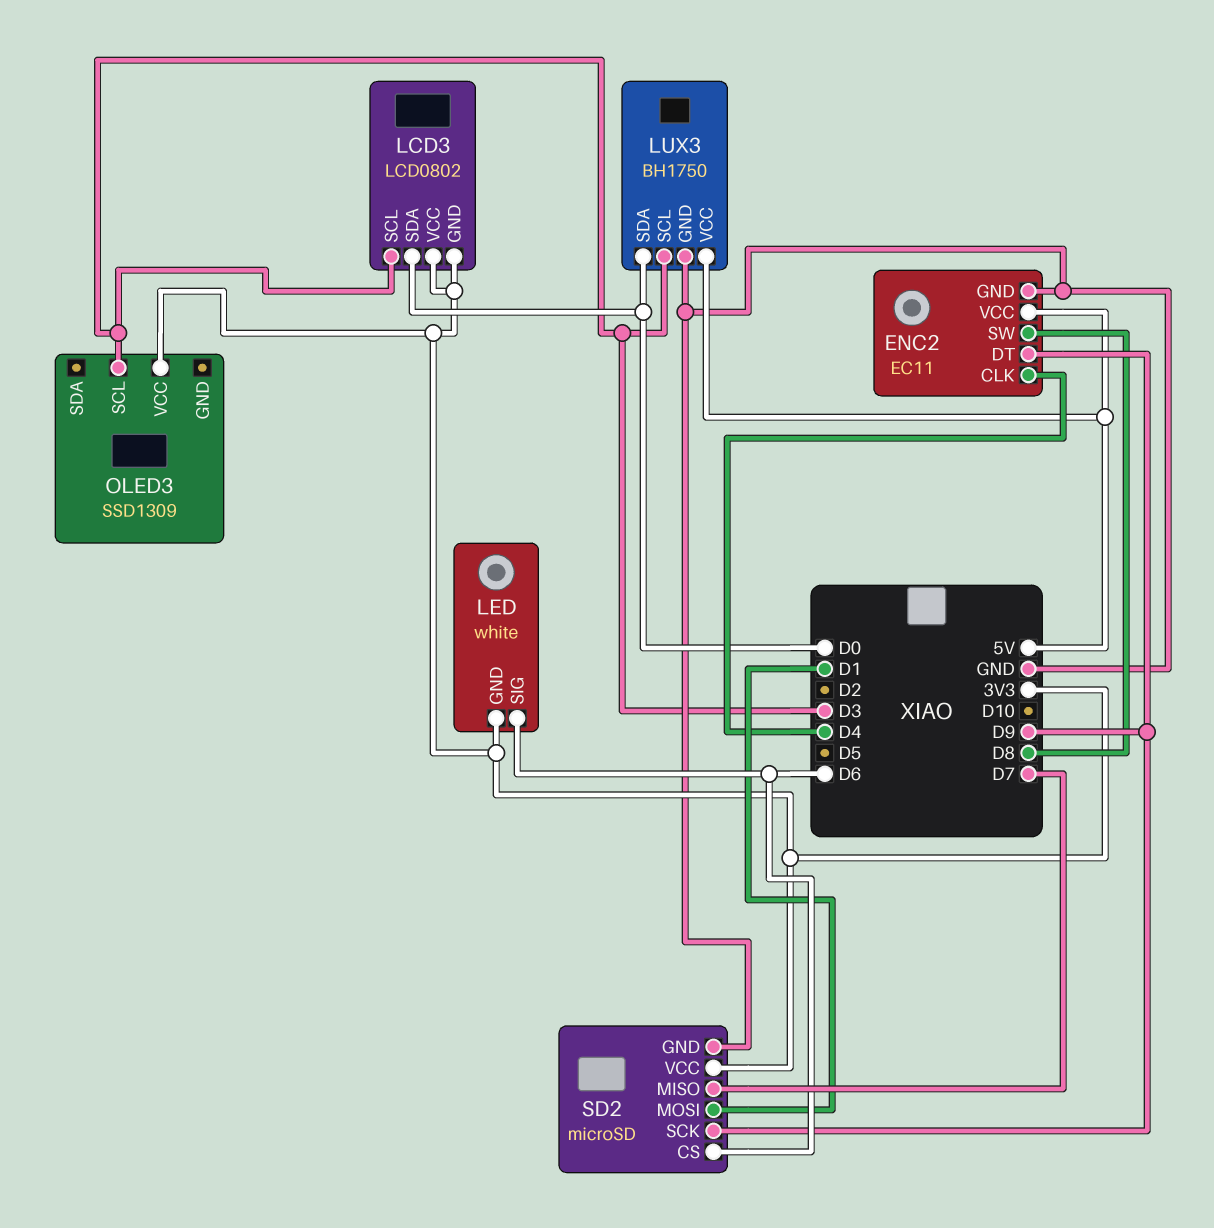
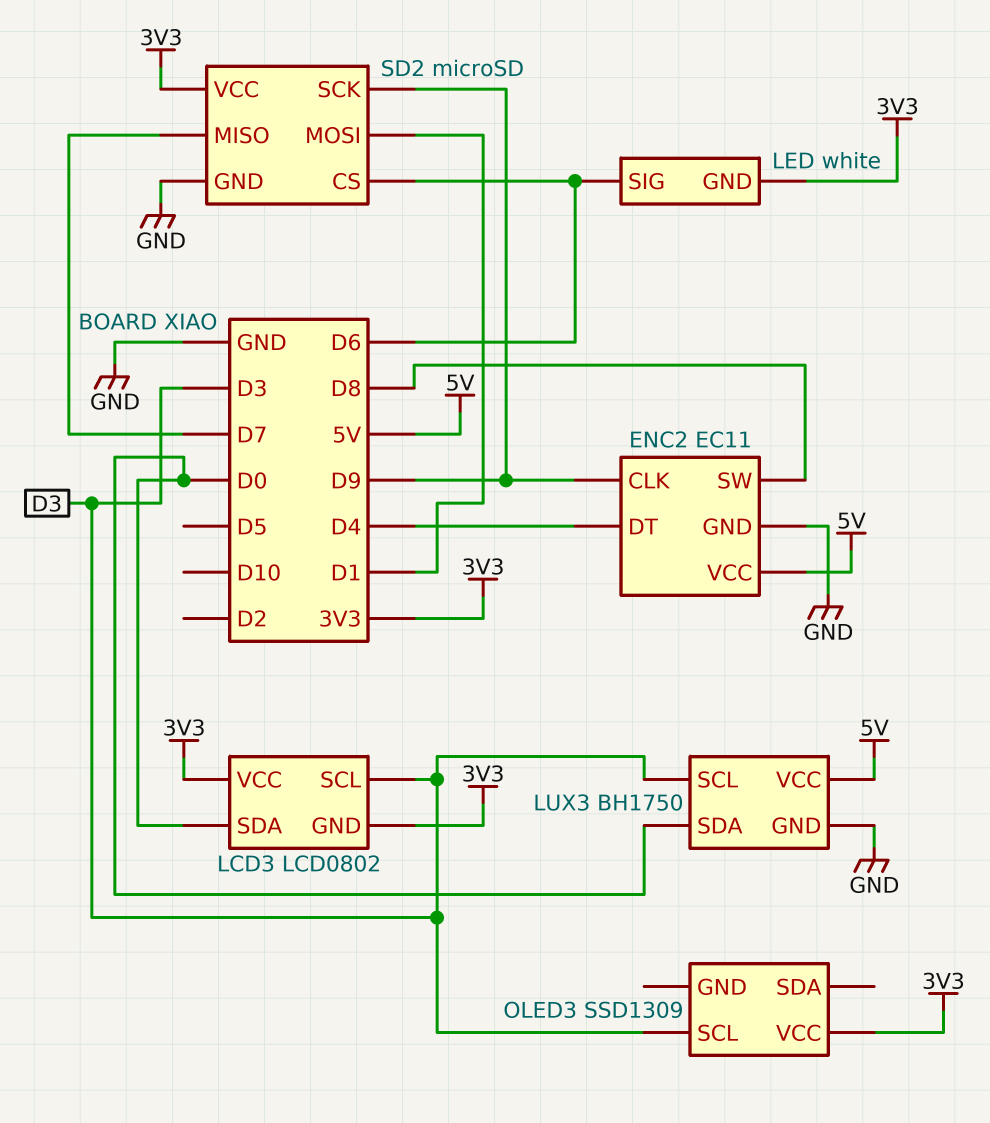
ENC2 pin CLK: D4 -> D9
ENC2 pin DT: D9 -> D4

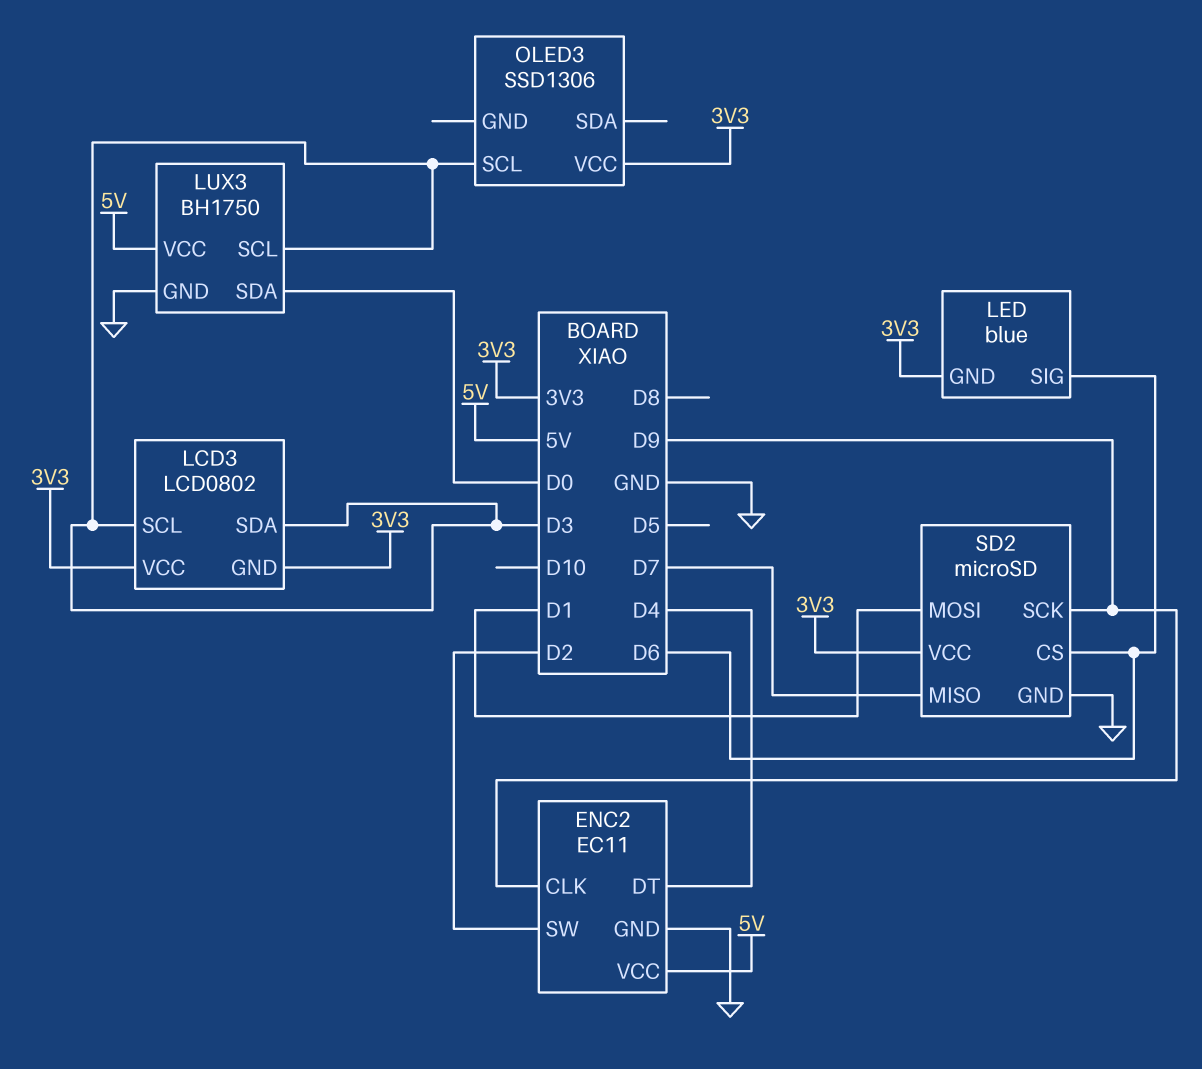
ENC2 pin SW: D8 -> D2
LCD3 pin SDA: D0 -> D3
LED: white -> blue
OLED3: SSD1309 -> SSD1306

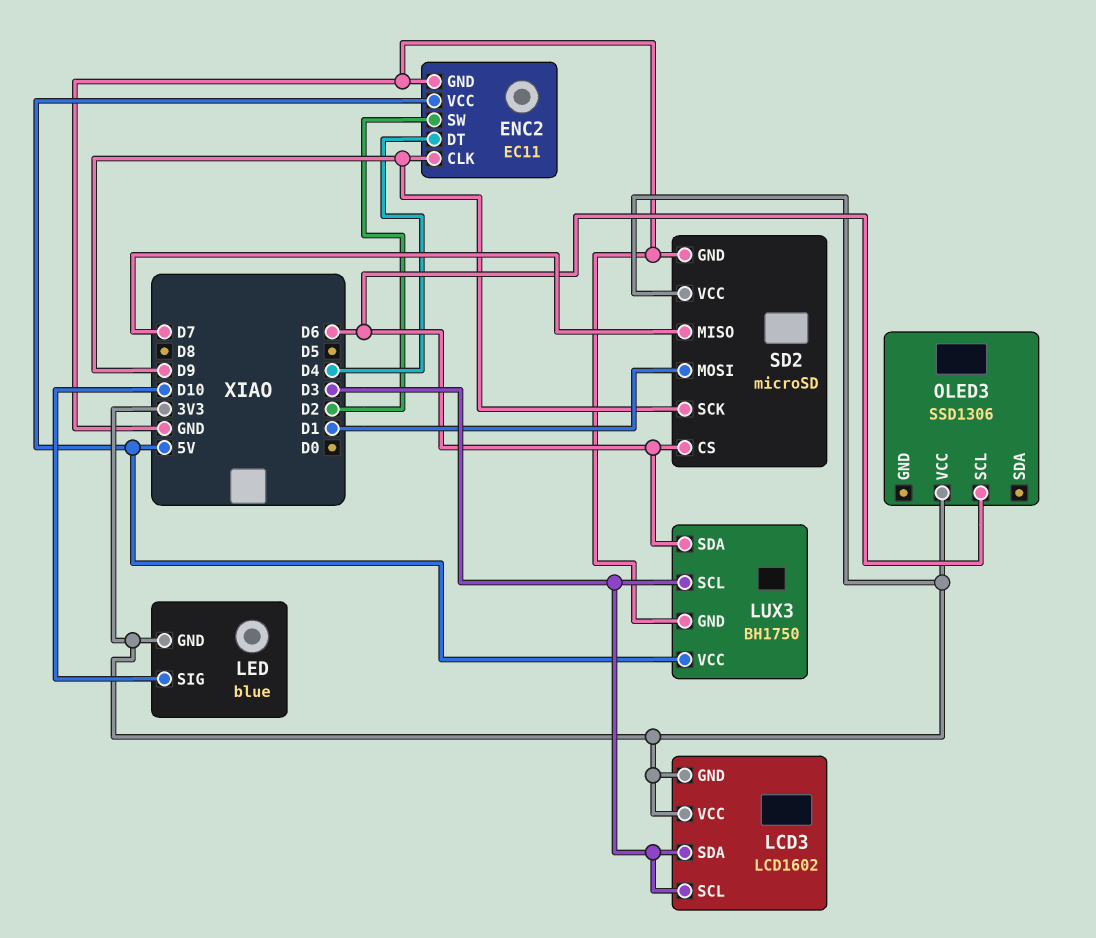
LCD3: LCD0802 -> LCD1602
LED pin SIG: D6 -> D10
LUX3 pin SDA: D0 -> D6
OLED3 pin SCL: D3 -> D6

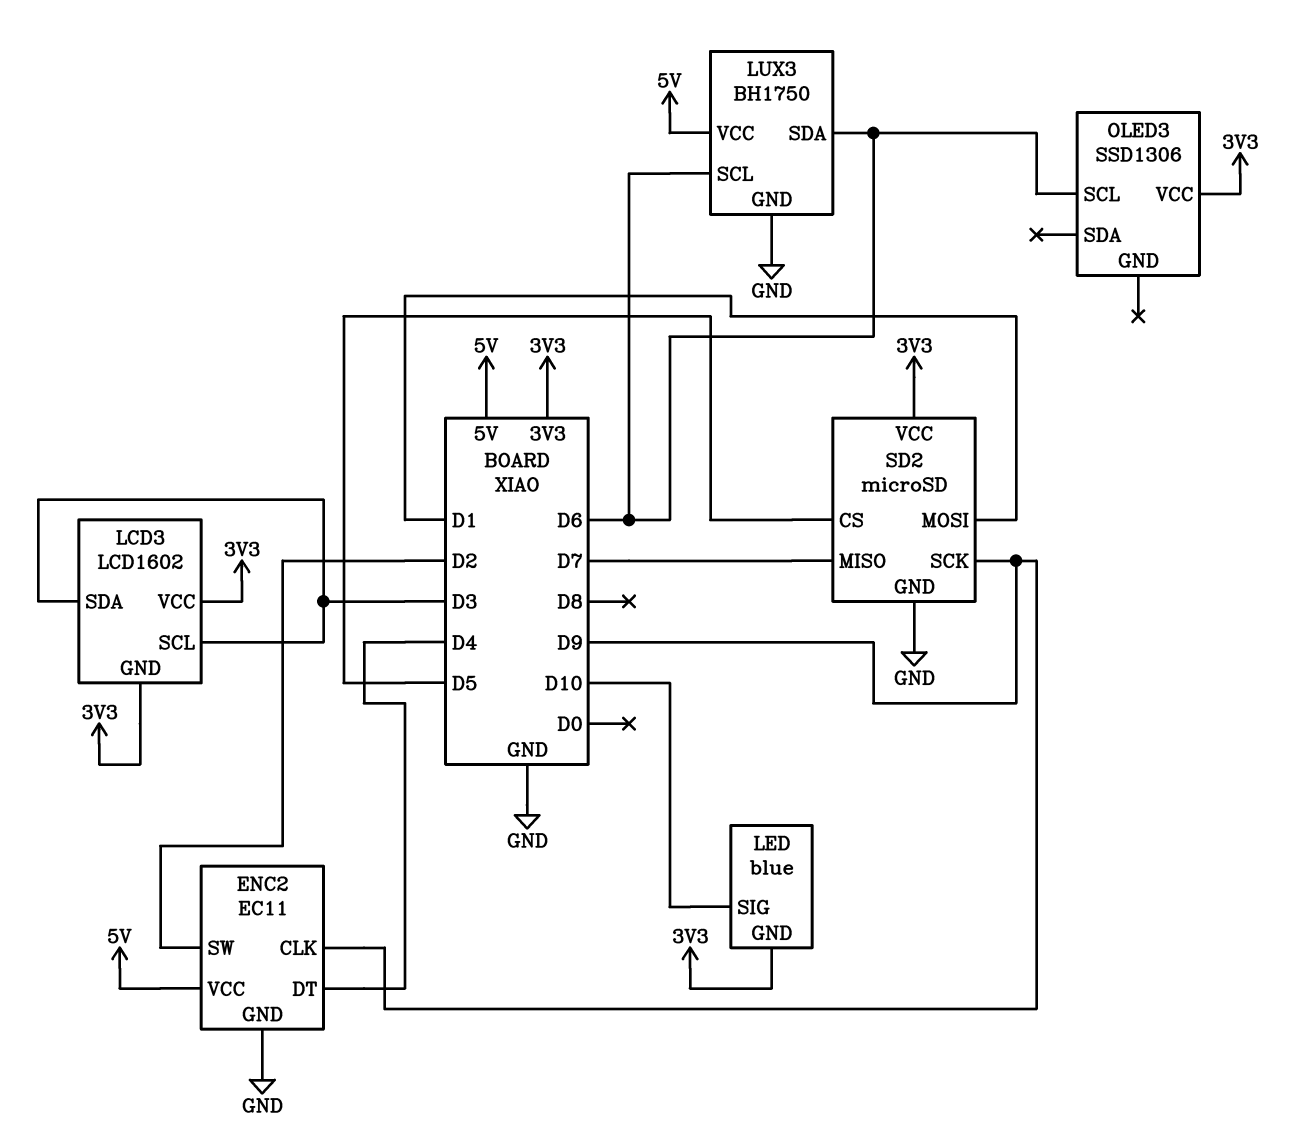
LUX3 pin SCL: D3 -> D6
SD2 pin CS: D6 -> D5

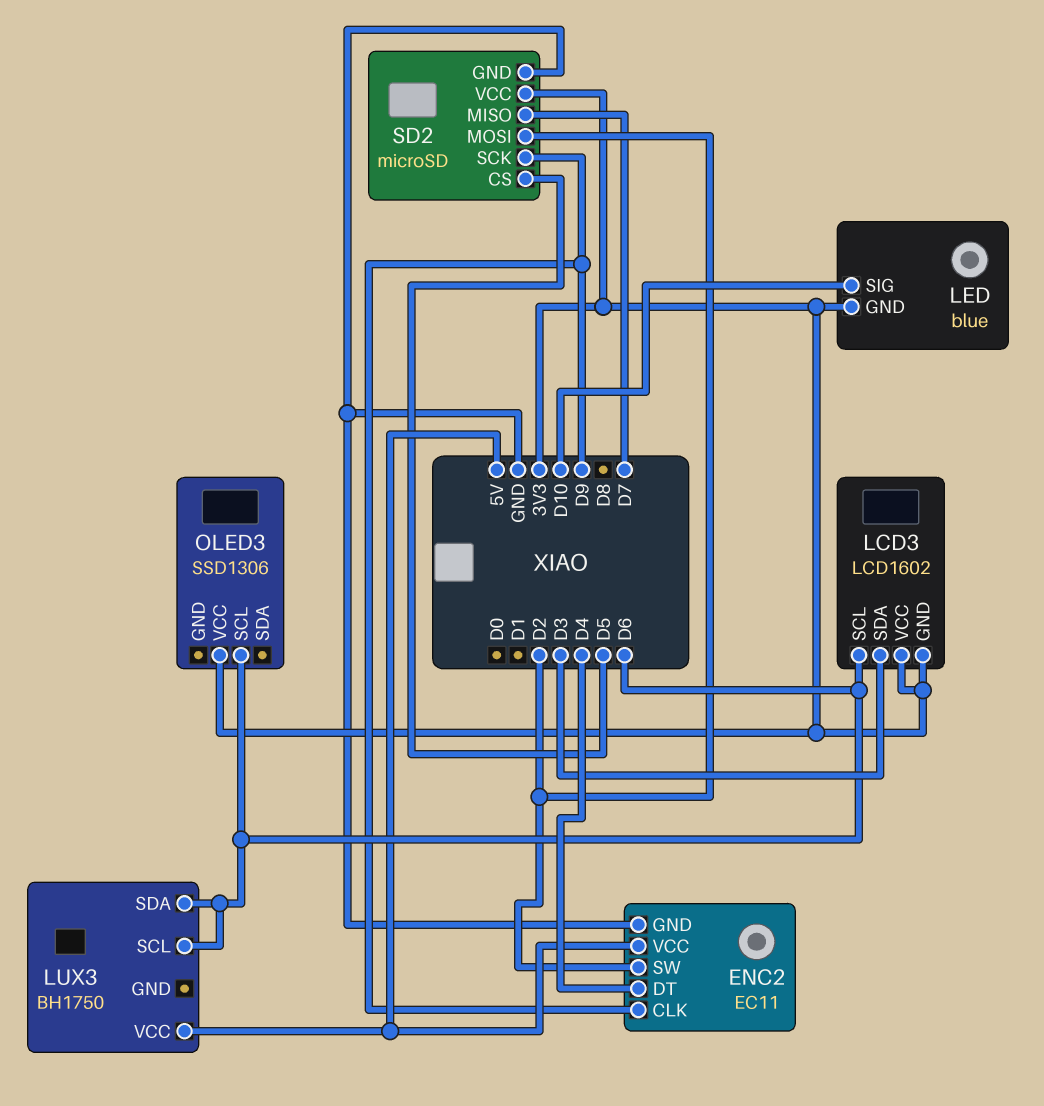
LCD3 pin SCL: D3 -> D6
LUX3 pin GND: GND -> none
SD2 pin MOSI: D1 -> D2

